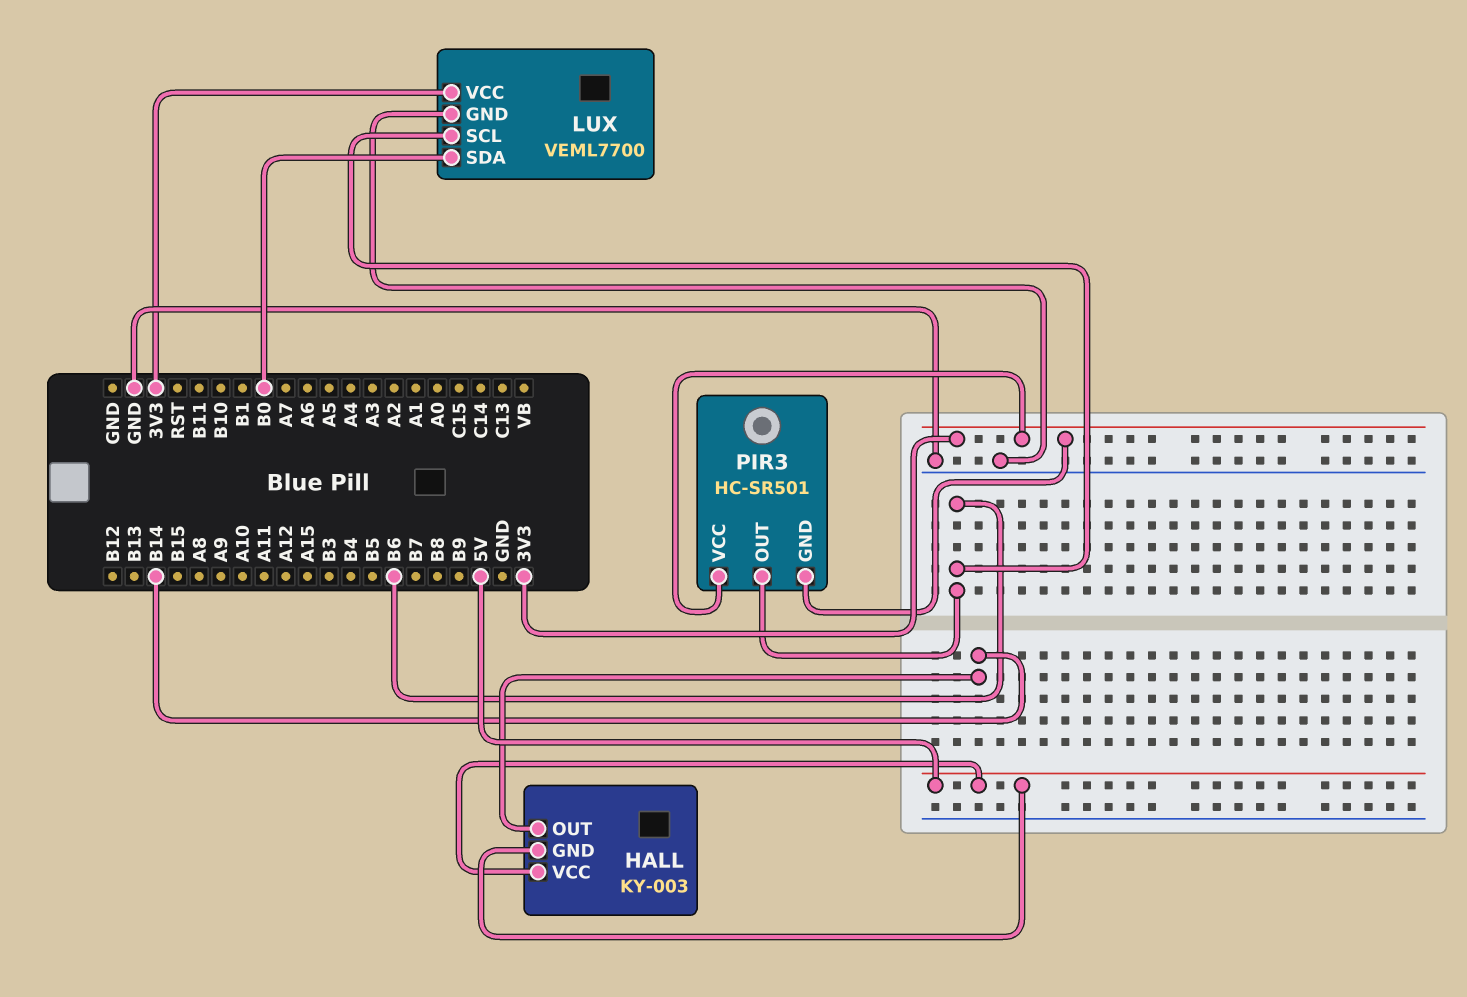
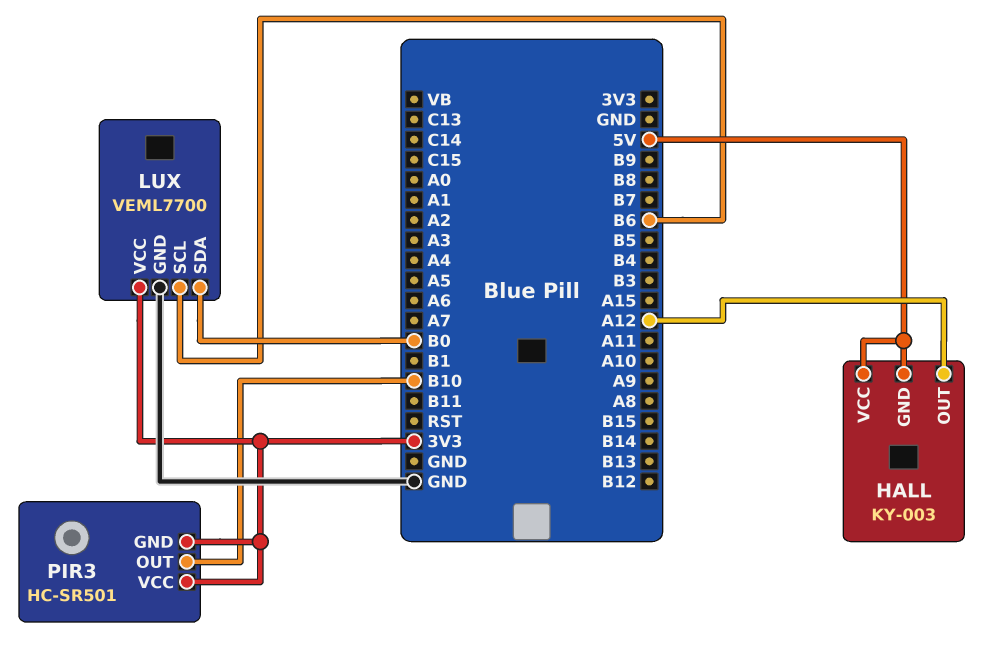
HALL pin OUT: B14 -> A12
PIR3 pin OUT: B6 -> B10

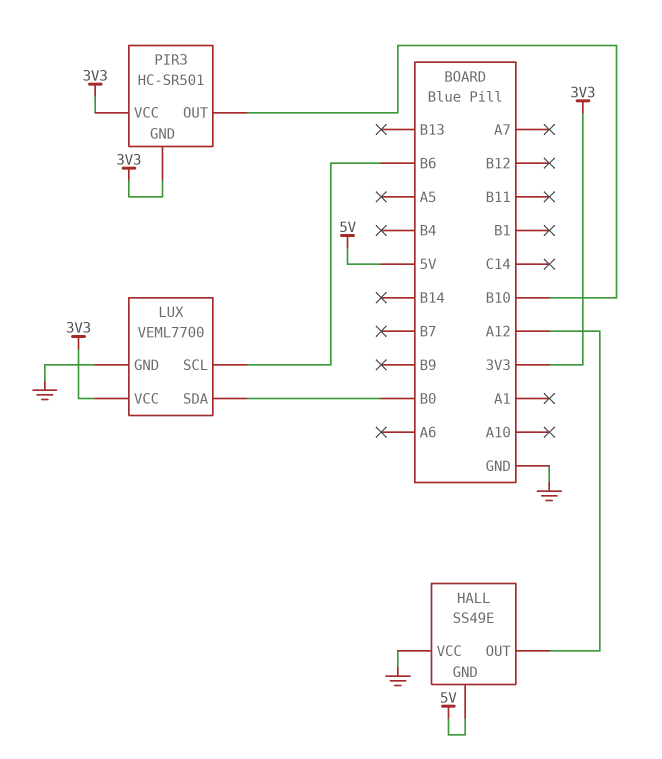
HALL: KY-003 -> SS49E
HALL pin VCC: 5V -> GND

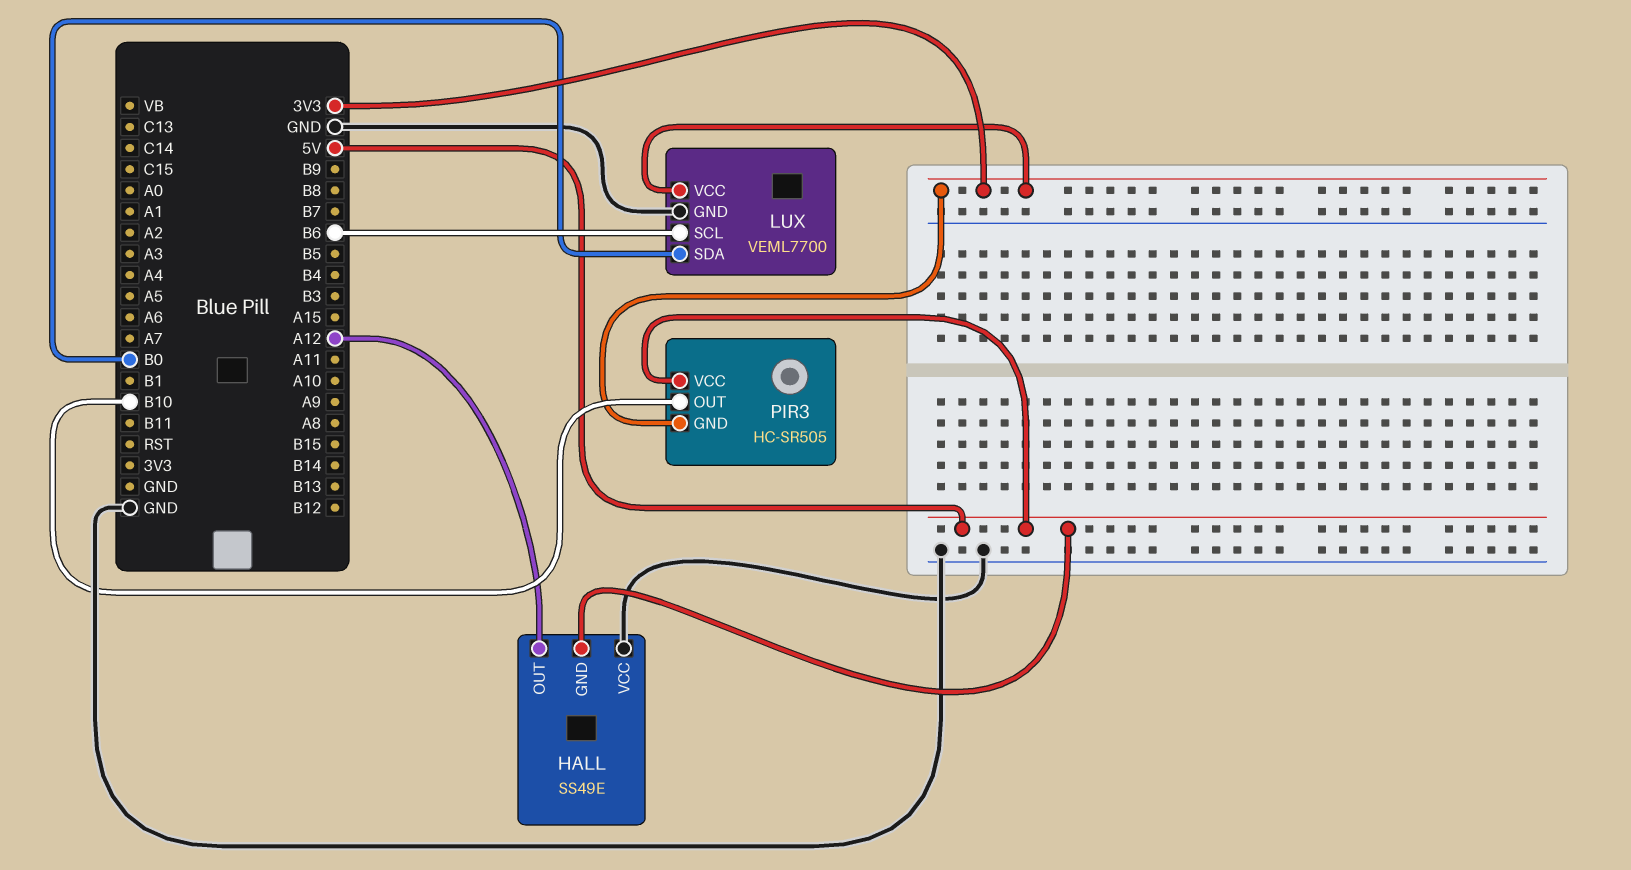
PIR3: HC-SR501 -> HC-SR505
PIR3 pin VCC: 3V3 -> 5V

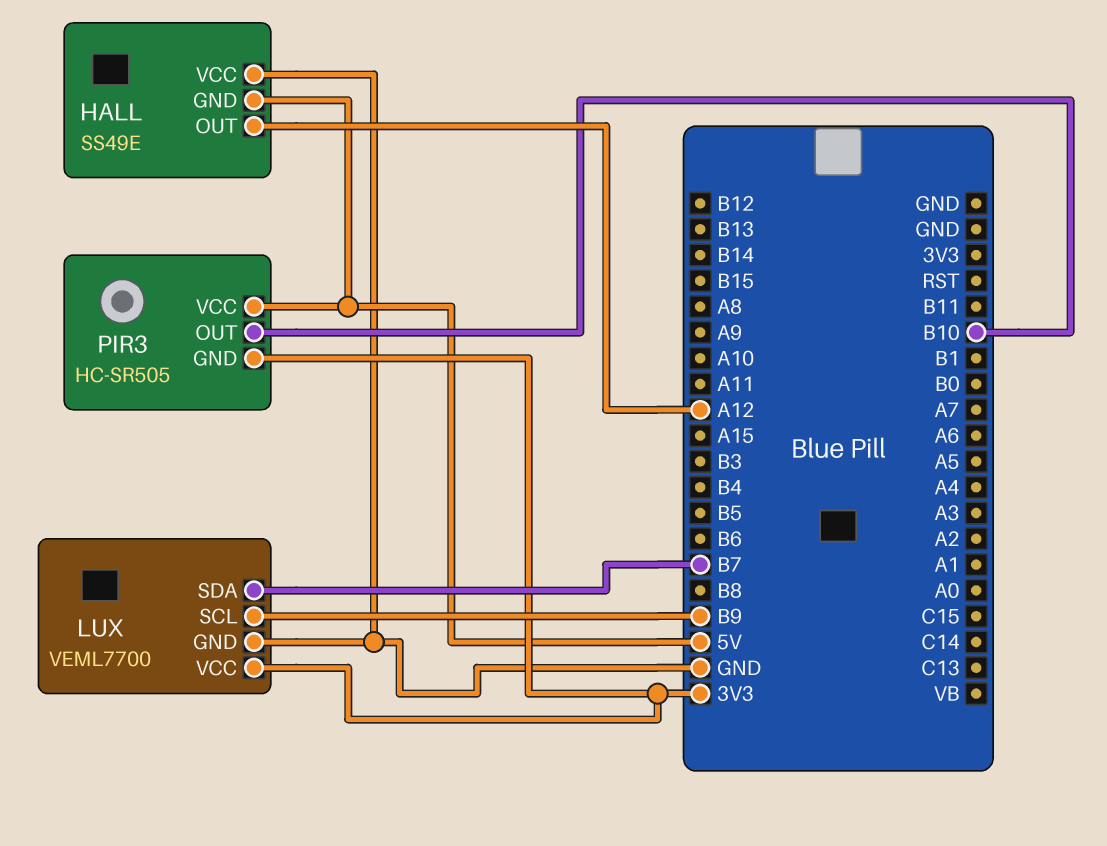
LUX pin SCL: B6 -> B9
LUX pin SDA: B0 -> B7

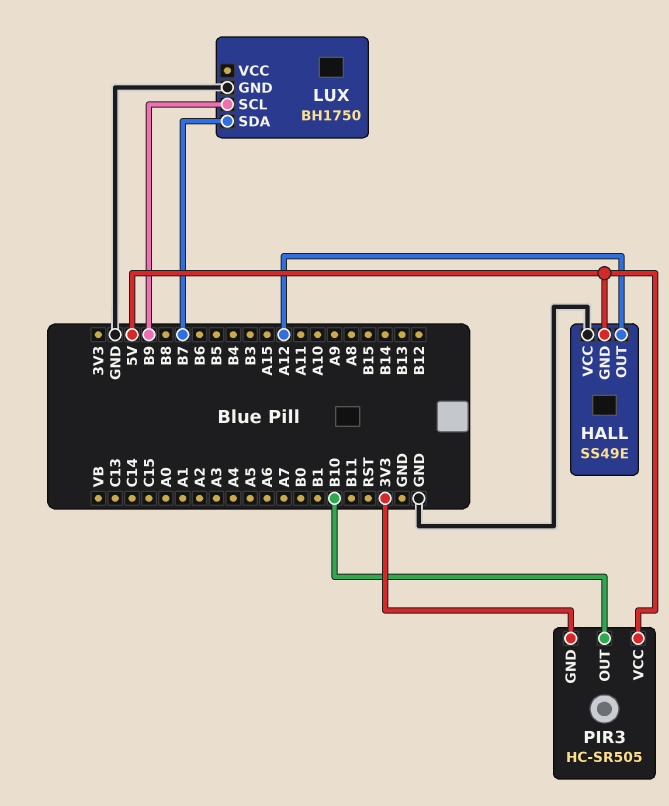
LUX: VEML7700 -> BH1750
LUX pin VCC: 3V3 -> none

